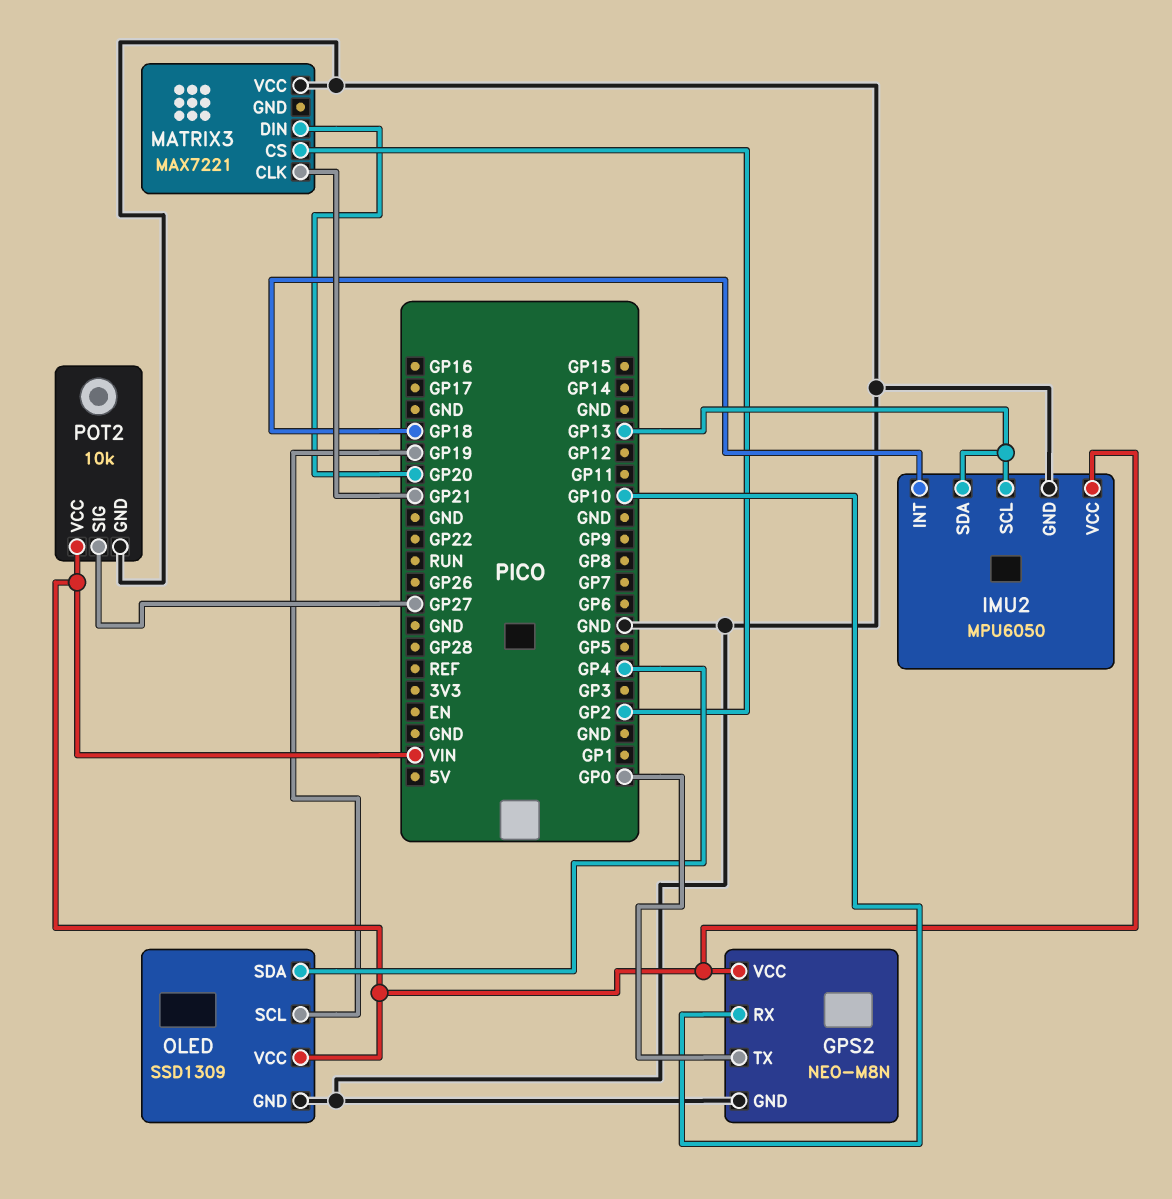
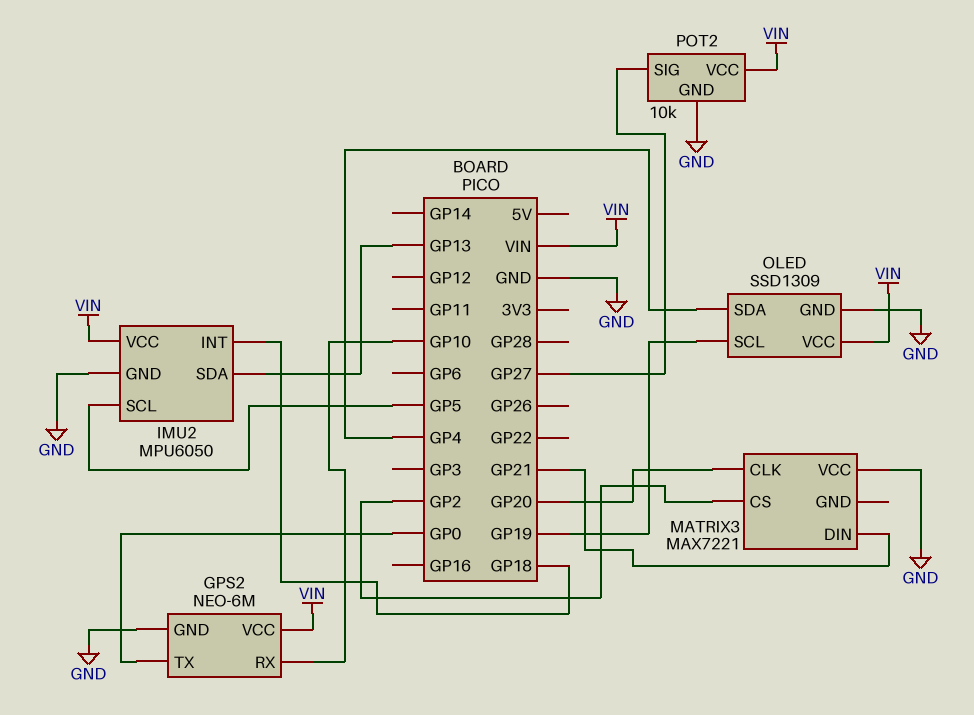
GPS2: NEO-M8N -> NEO-6M
IMU2 pin SCL: GP13 -> GP5
MATRIX3 pin CLK: GP21 -> GP20
MATRIX3 pin DIN: GP20 -> GP21

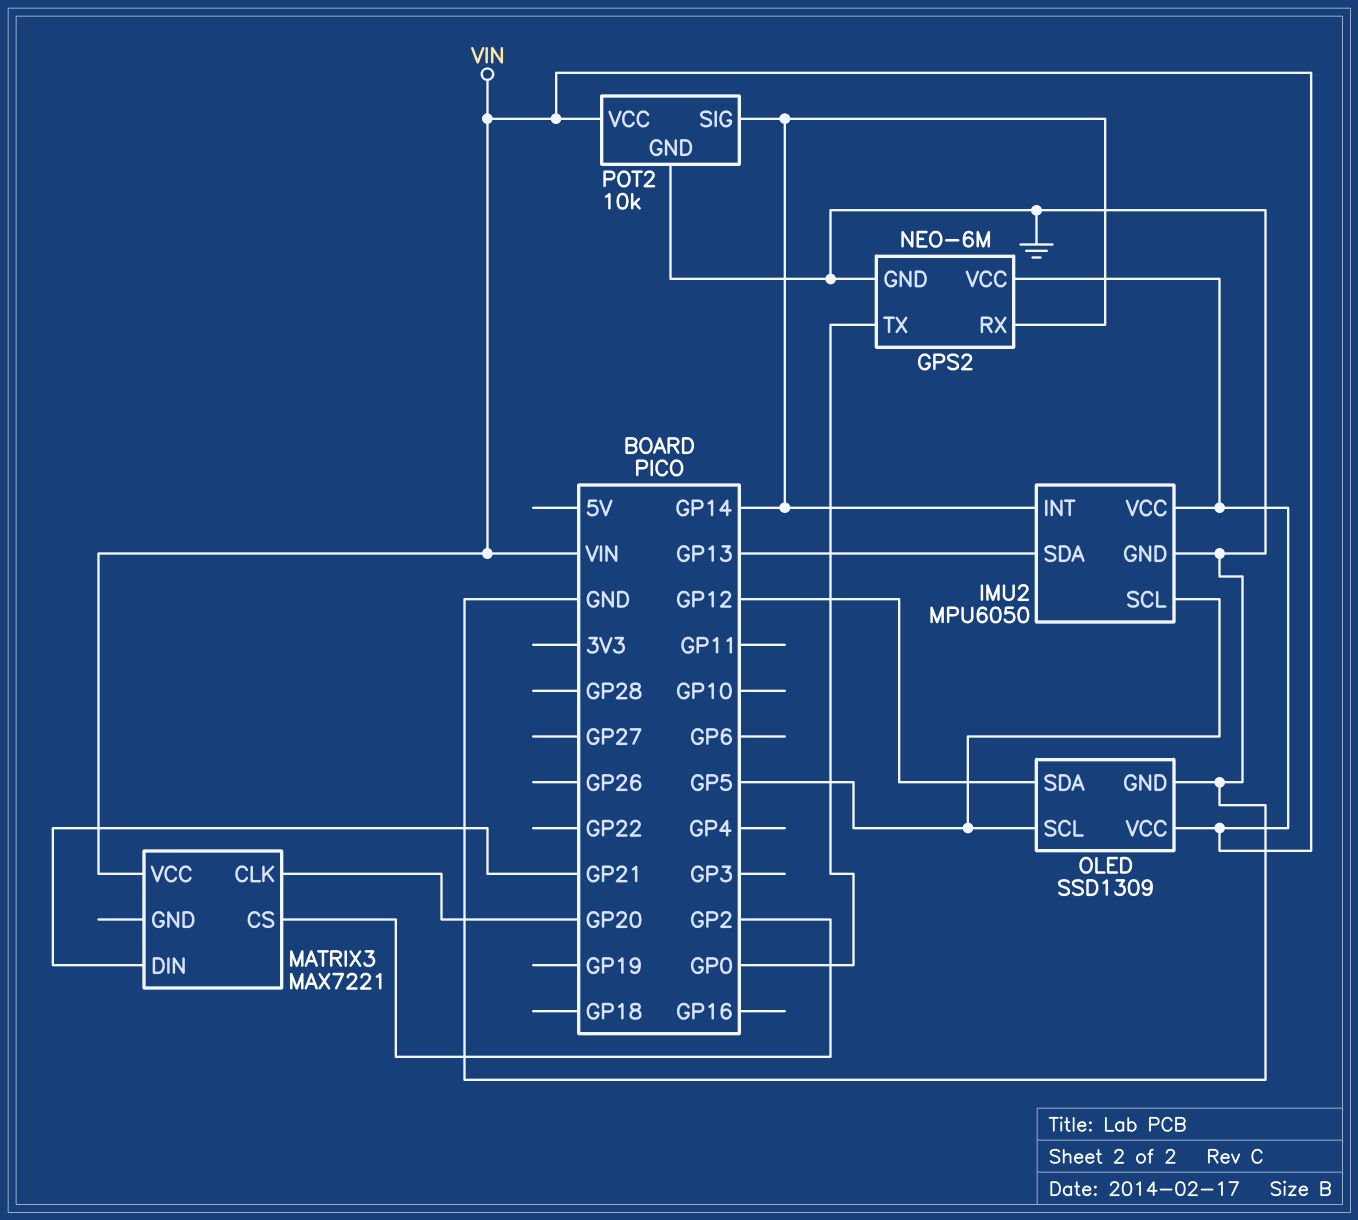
GPS2 pin RX: GP10 -> GP14
IMU2 pin INT: GP18 -> GP14
MATRIX3 pin VCC: GND -> VIN
OLED pin SCL: GP19 -> GP5
OLED pin SDA: GP4 -> GP12
POT2 pin SIG: GP27 -> GP14

